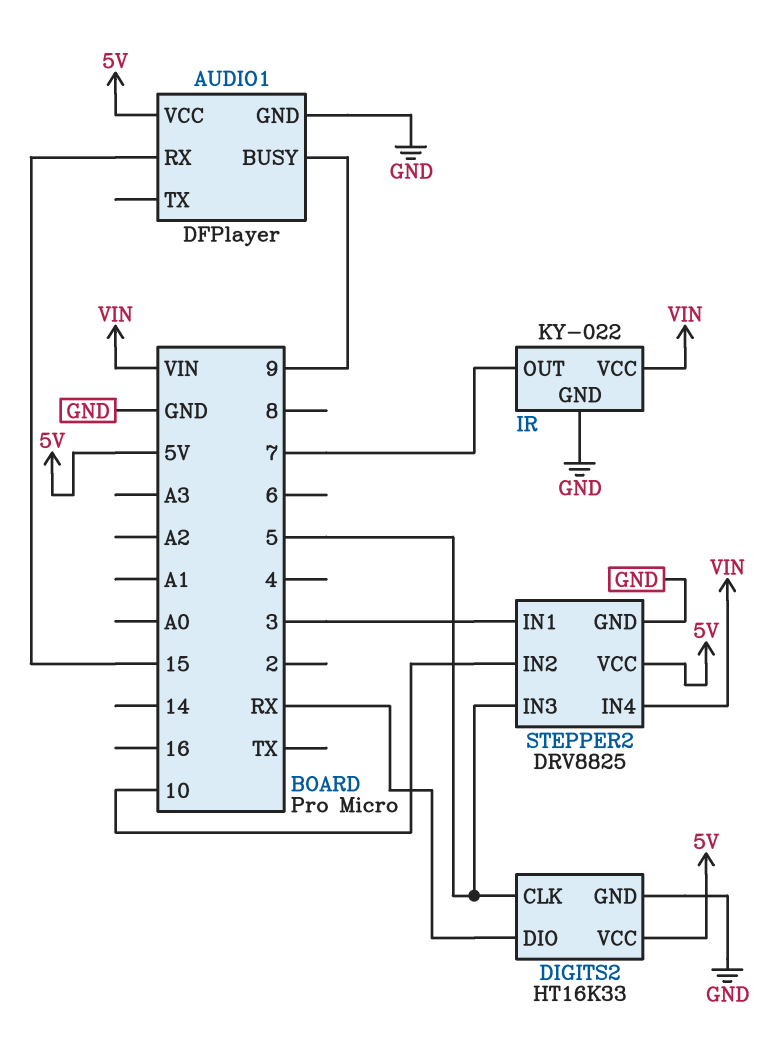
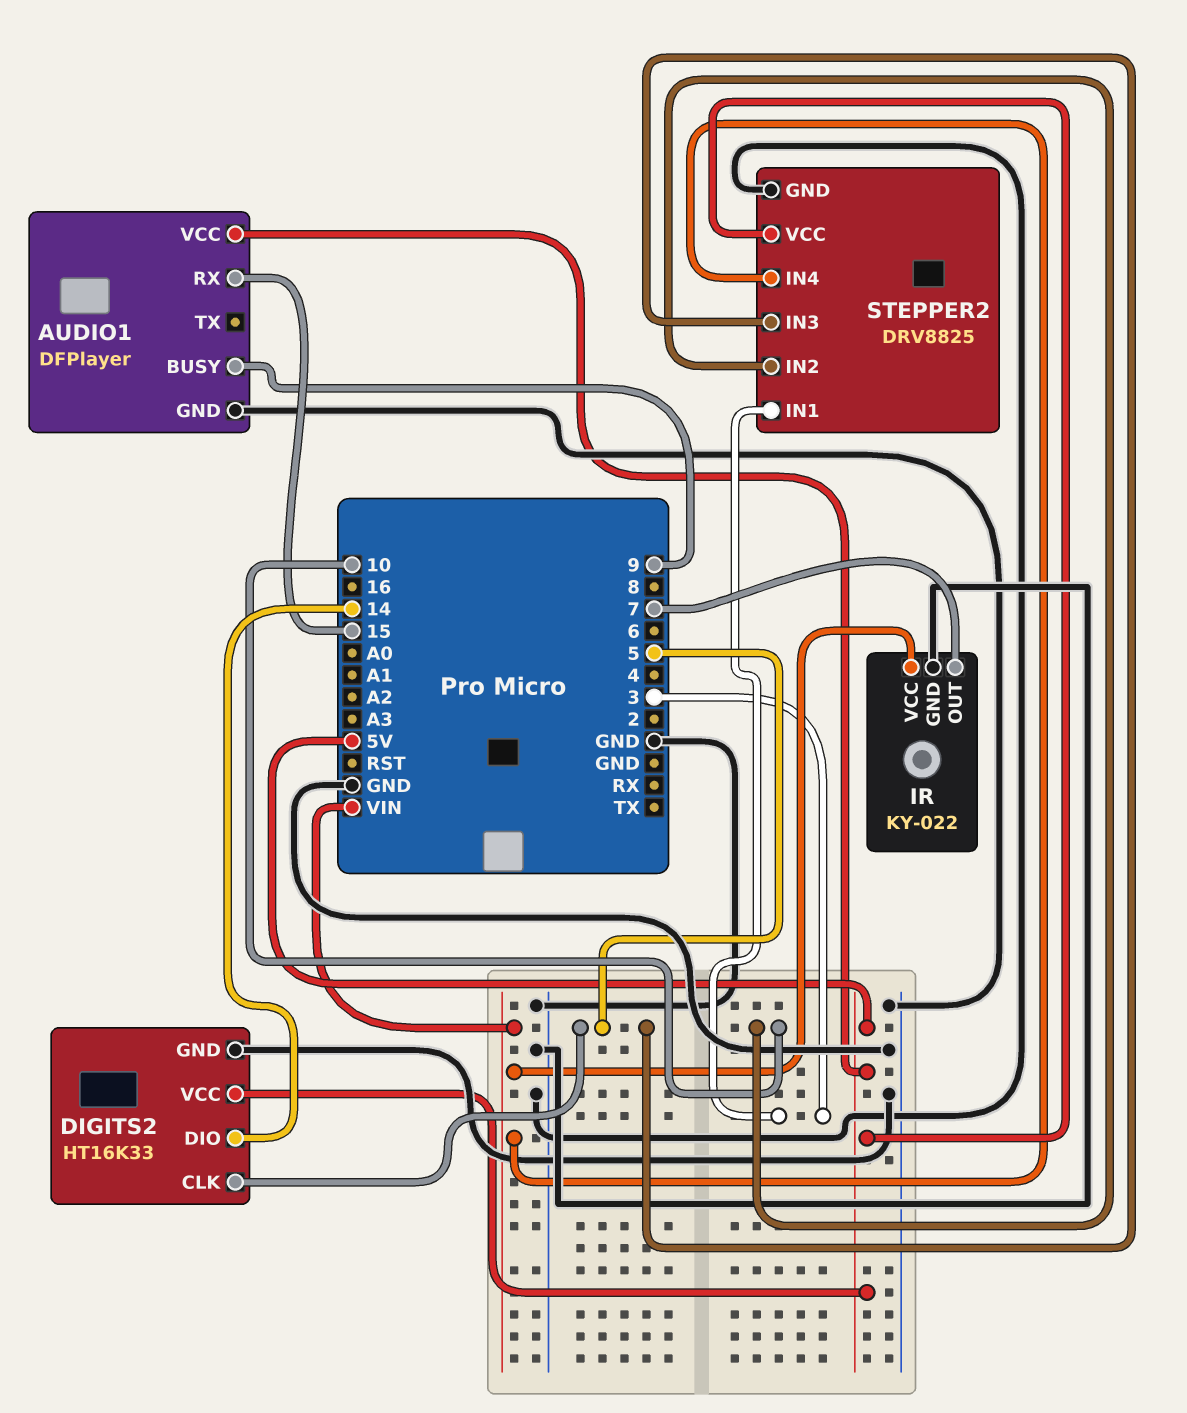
DIGITS2 pin DIO: RX -> 14

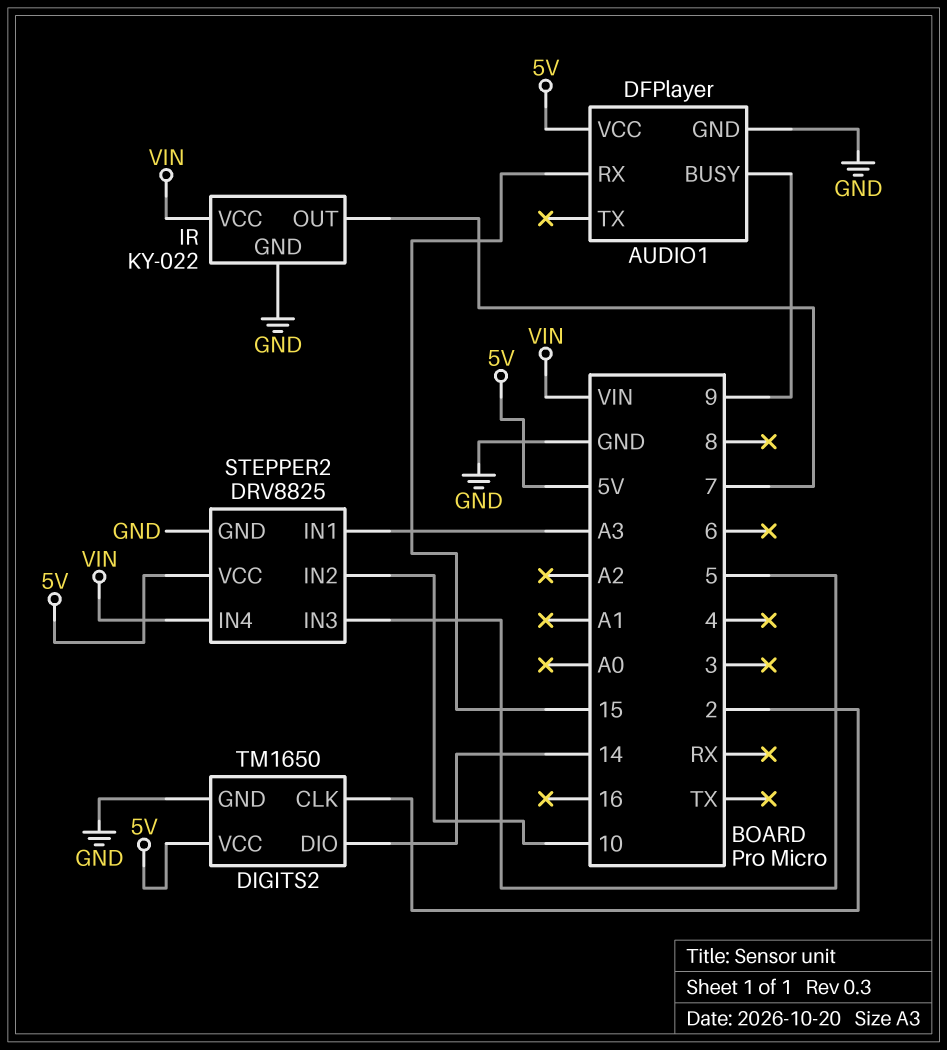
DIGITS2: HT16K33 -> TM1650
DIGITS2 pin CLK: 5 -> 2
STEPPER2 pin IN1: 3 -> A3

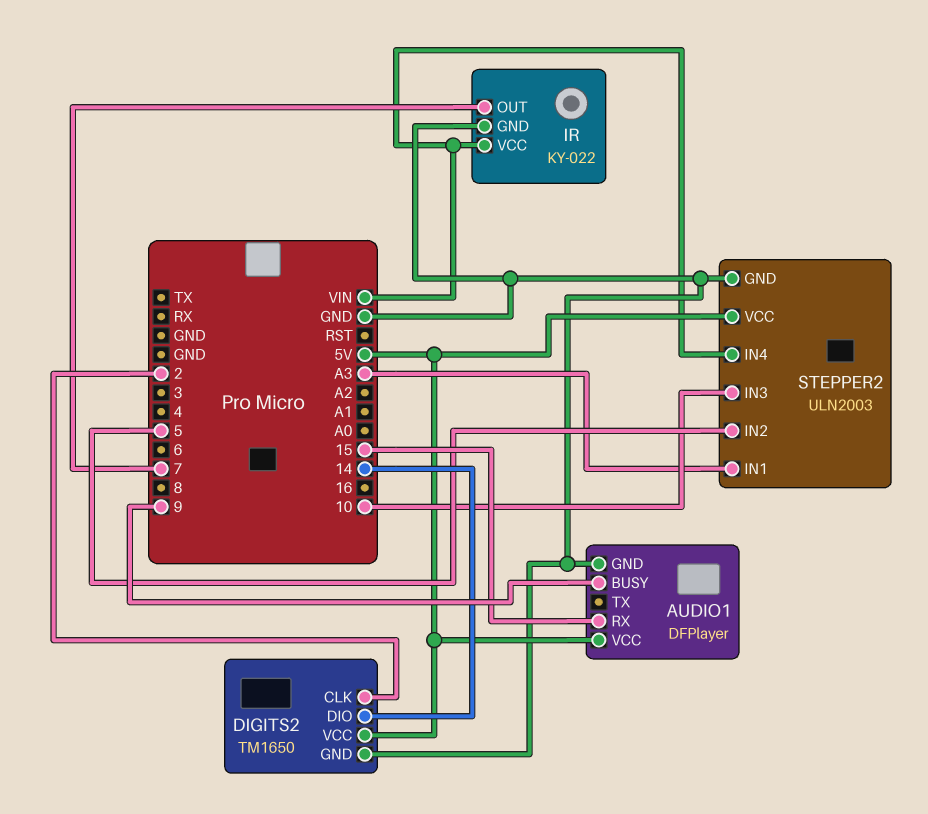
STEPPER2: DRV8825 -> ULN2003
STEPPER2 pin IN2: 10 -> 5
STEPPER2 pin IN3: 5 -> 10

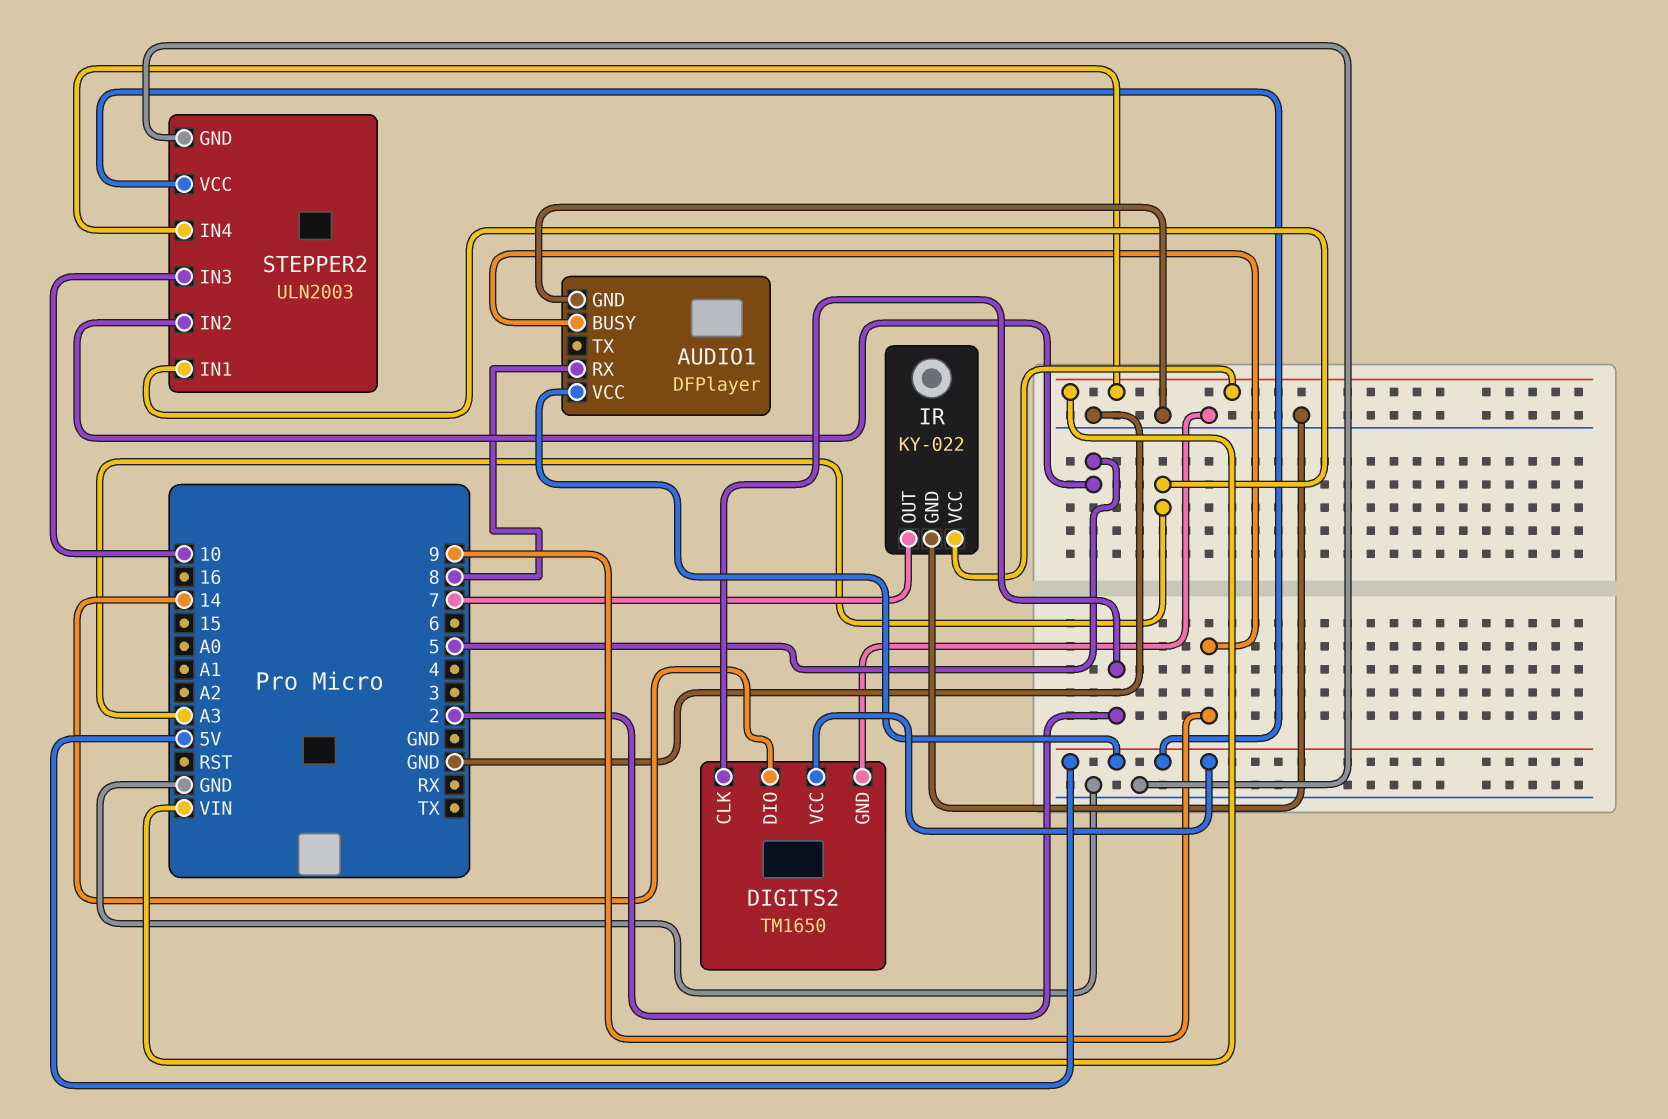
AUDIO1 pin RX: 15 -> 8

